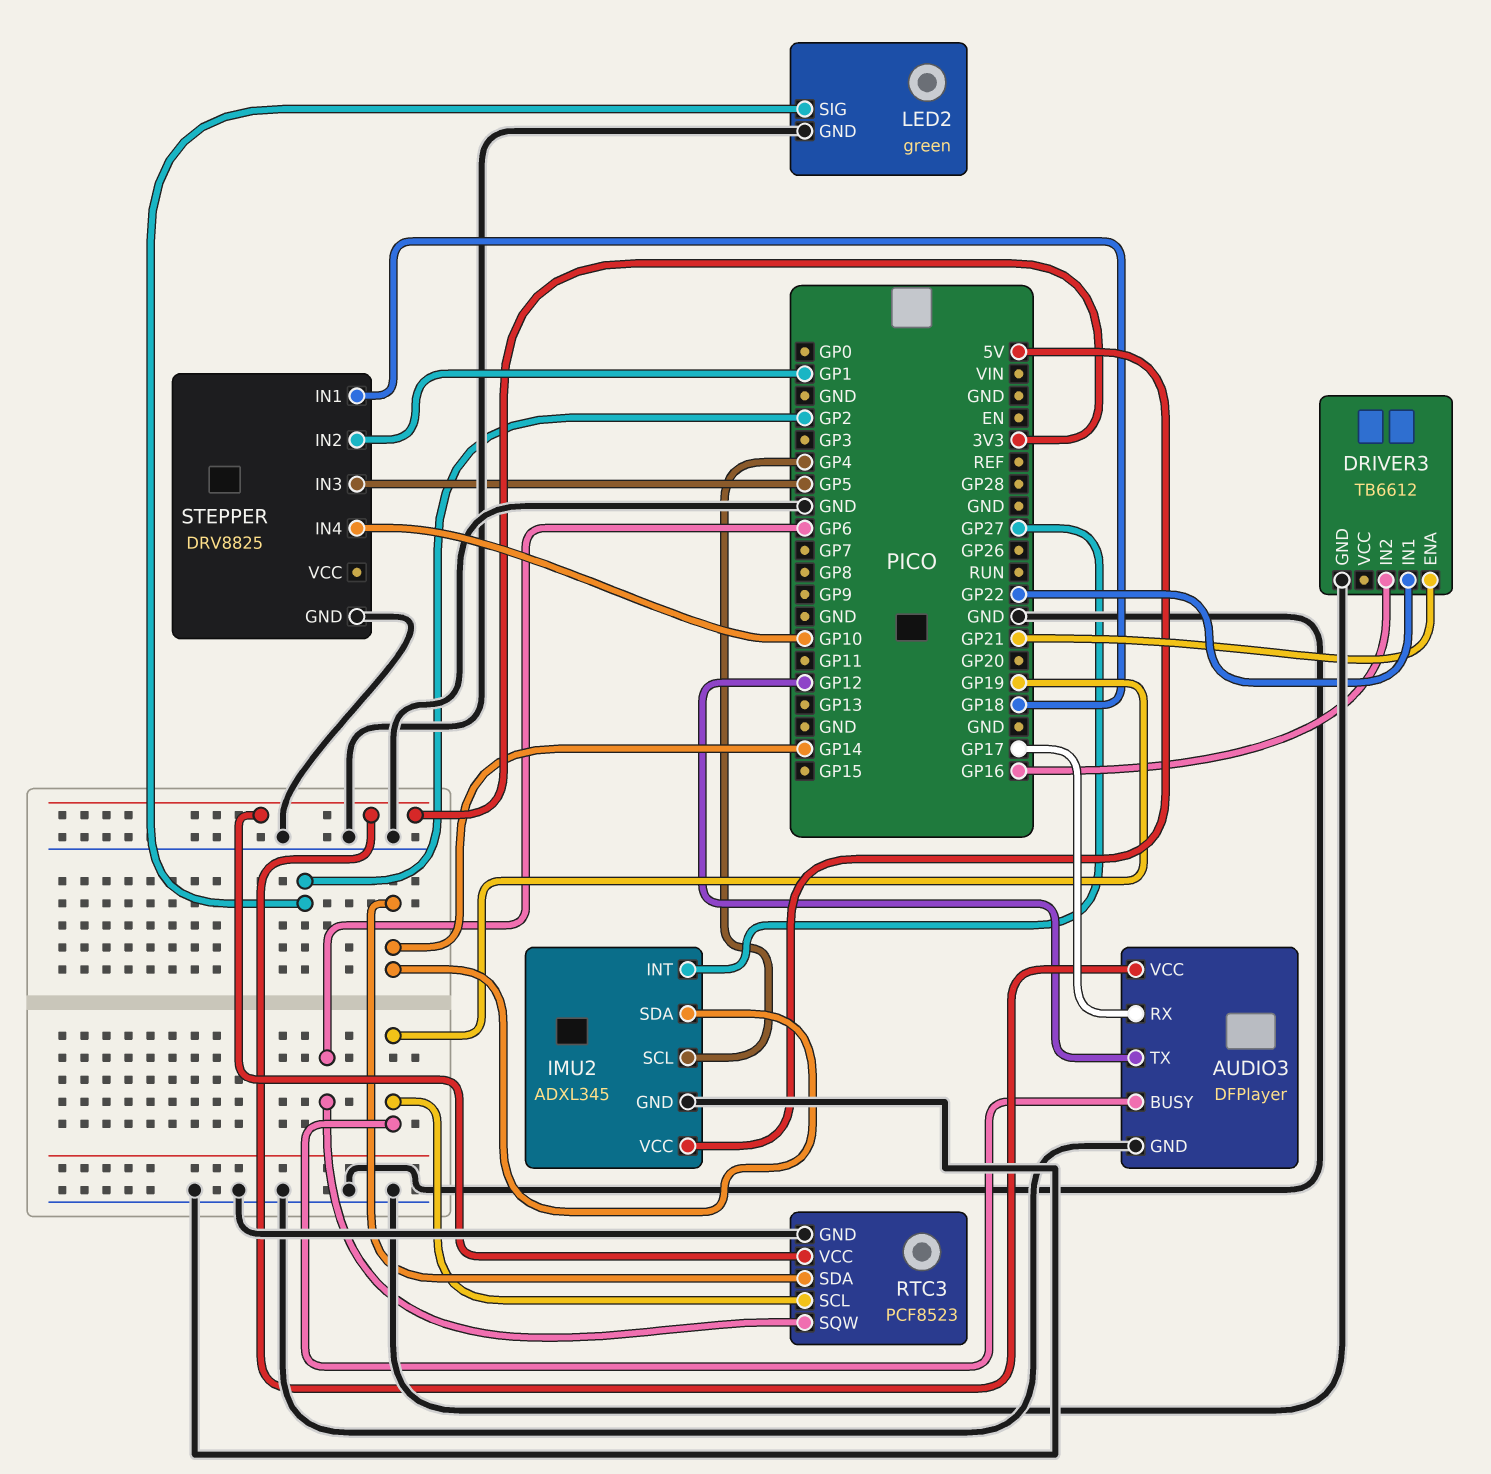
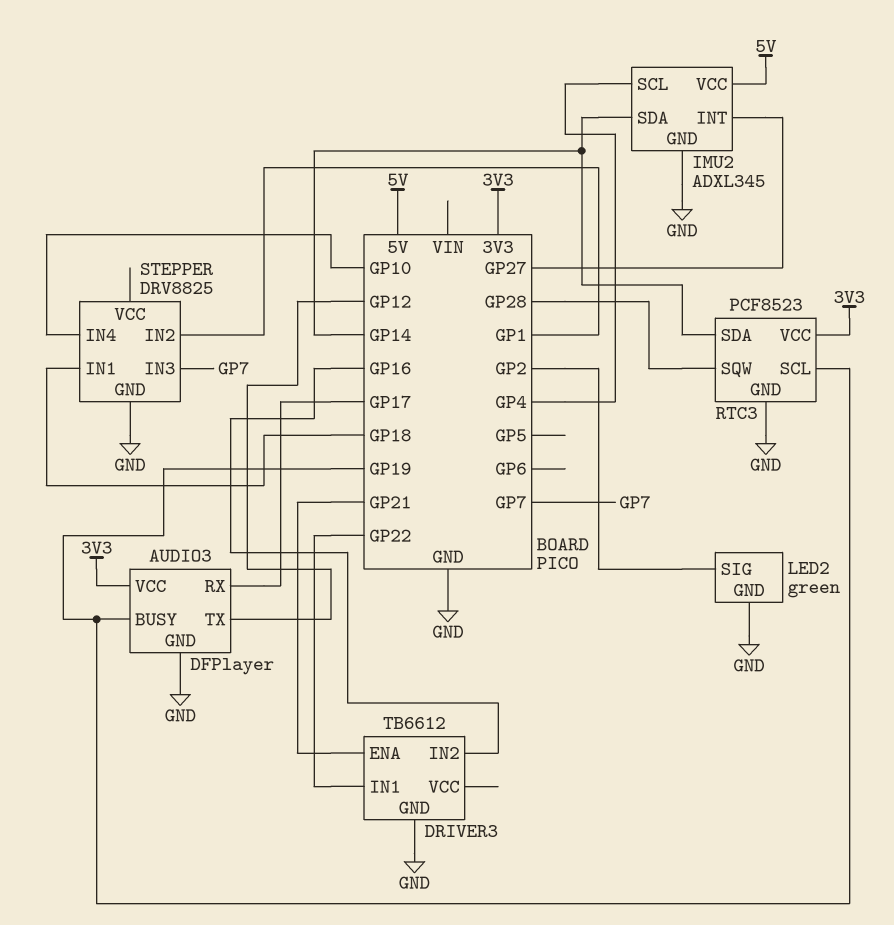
RTC3 pin SQW: GP6 -> GP28
STEPPER pin IN3: GP5 -> GP7

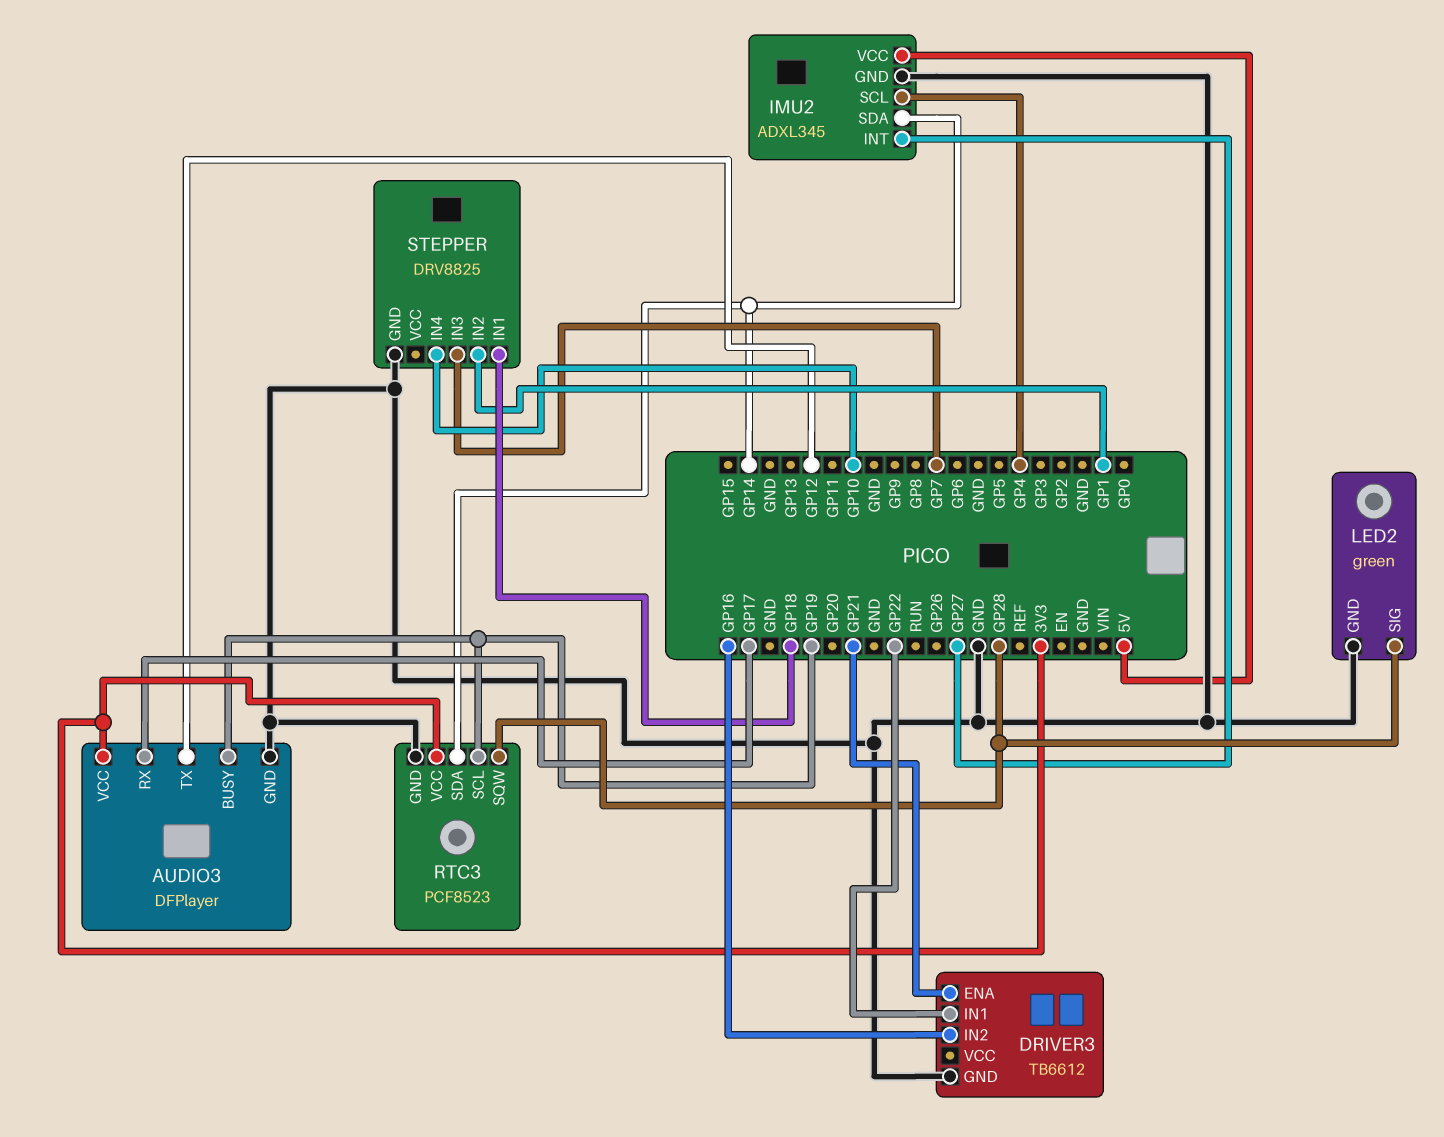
LED2 pin SIG: GP2 -> GP28

